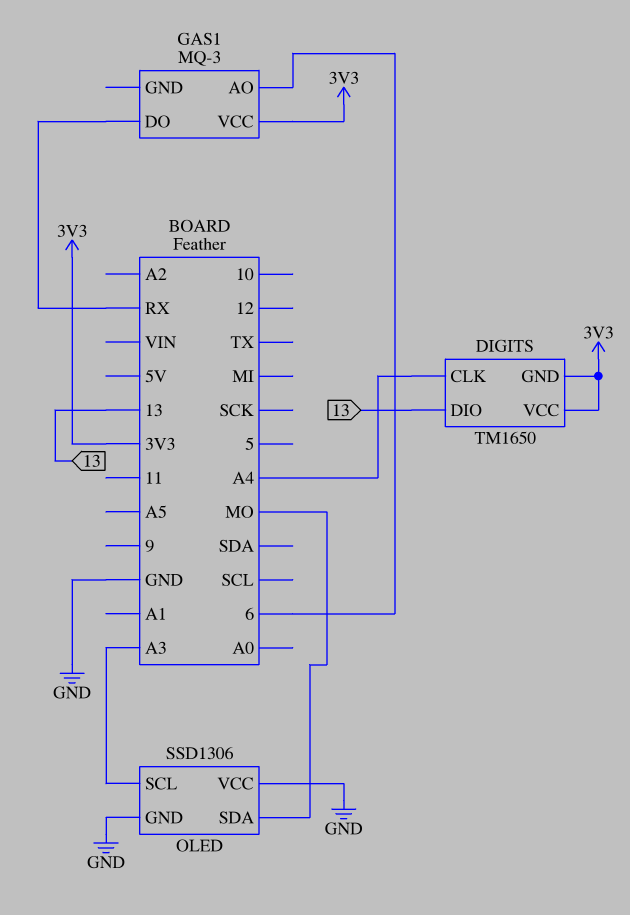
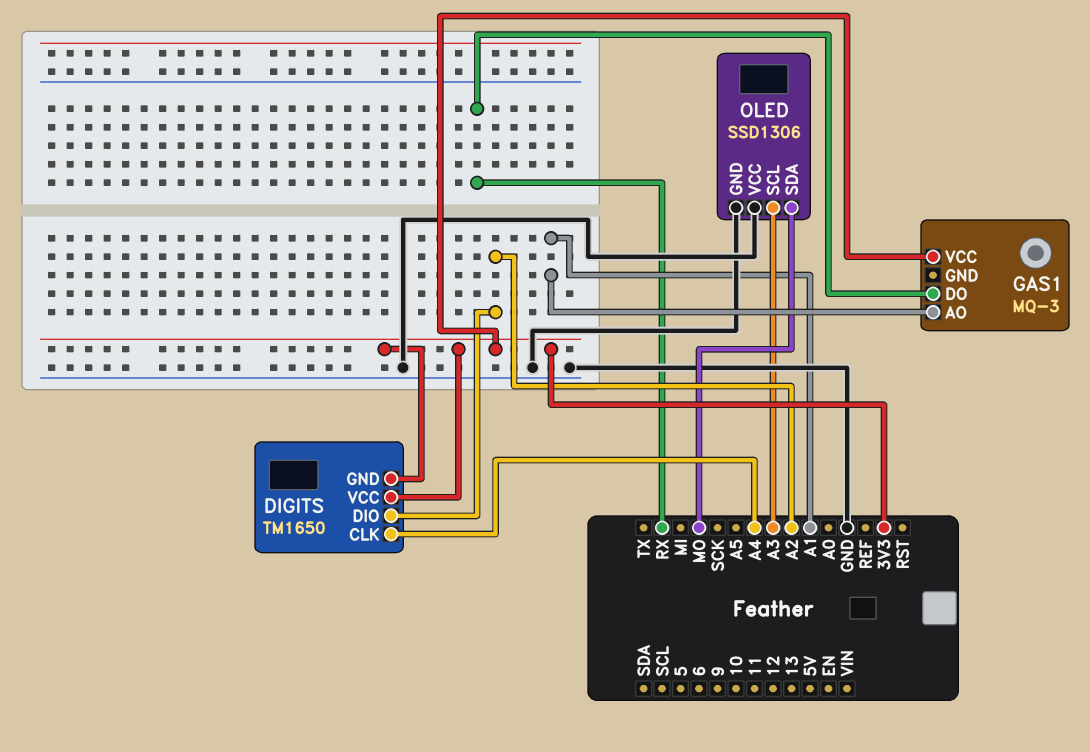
DIGITS pin DIO: 13 -> A2
GAS1 pin AO: 6 -> A1

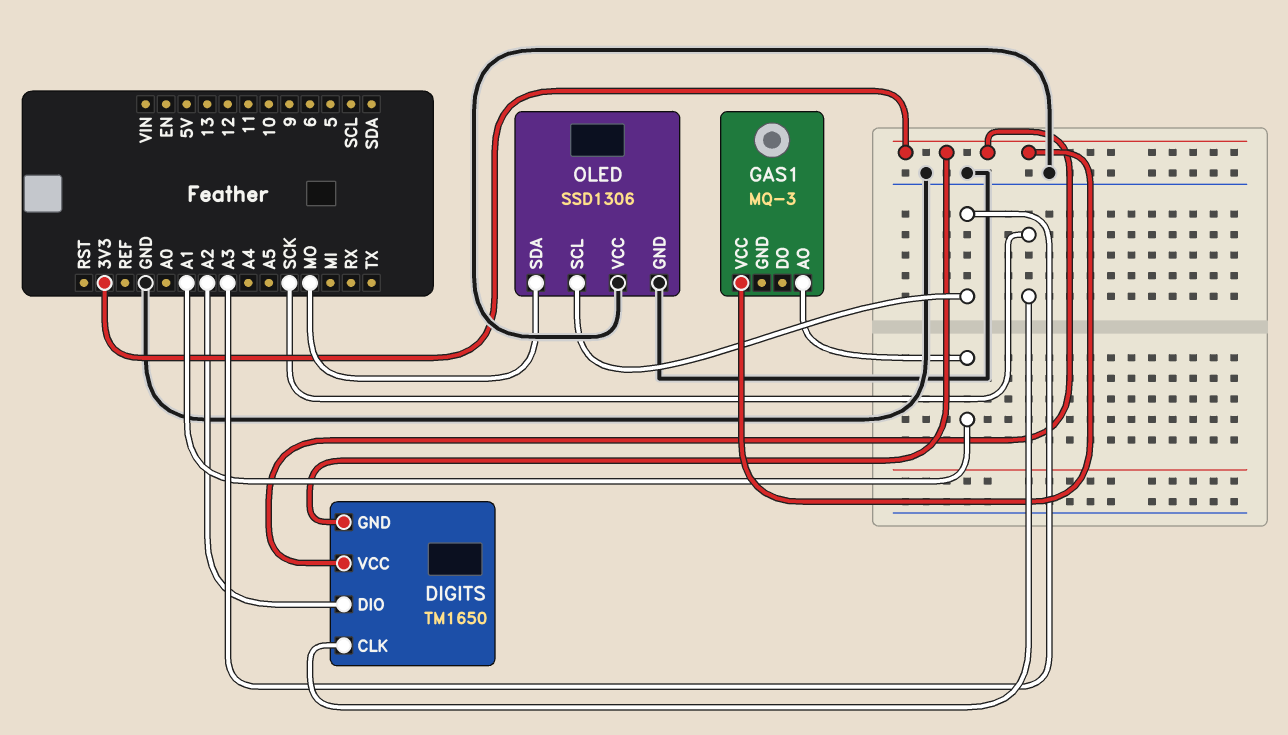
DIGITS pin CLK: A4 -> SCK
GAS1 pin DO: RX -> none

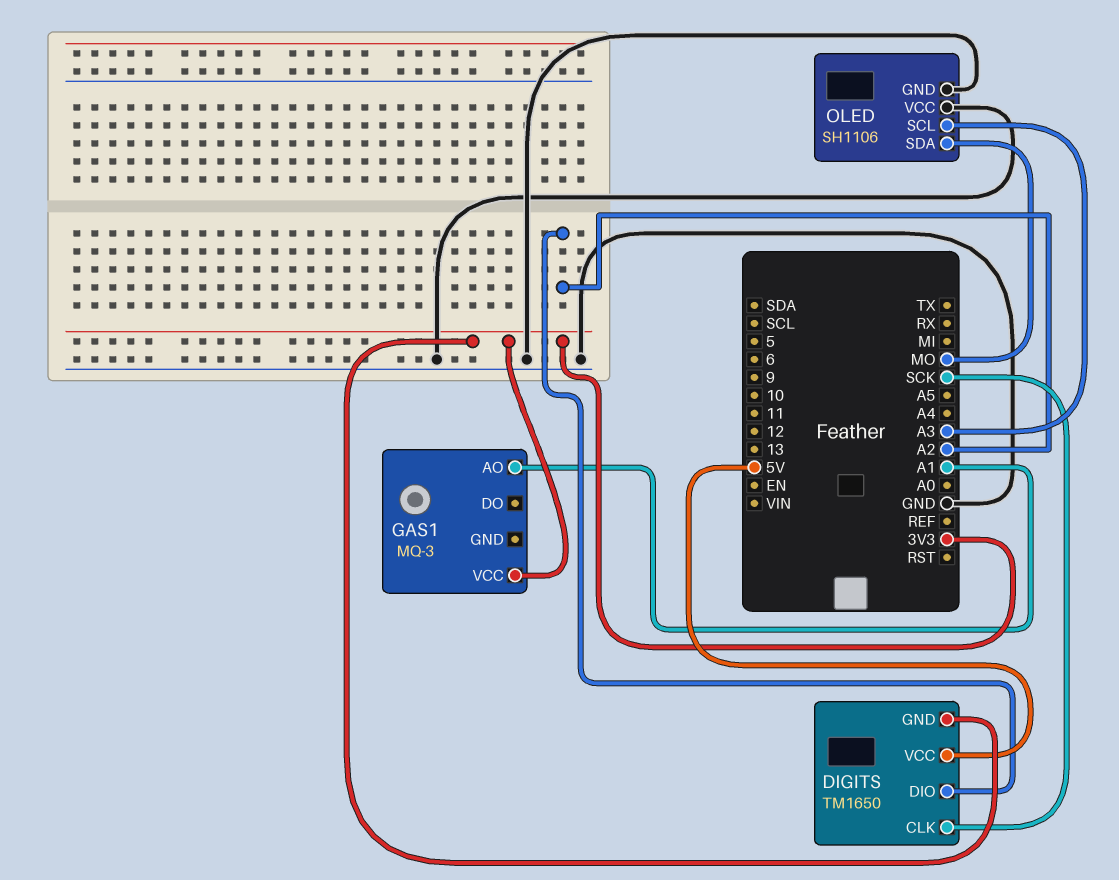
DIGITS pin VCC: 3V3 -> 5V
OLED: SSD1306 -> SH1106

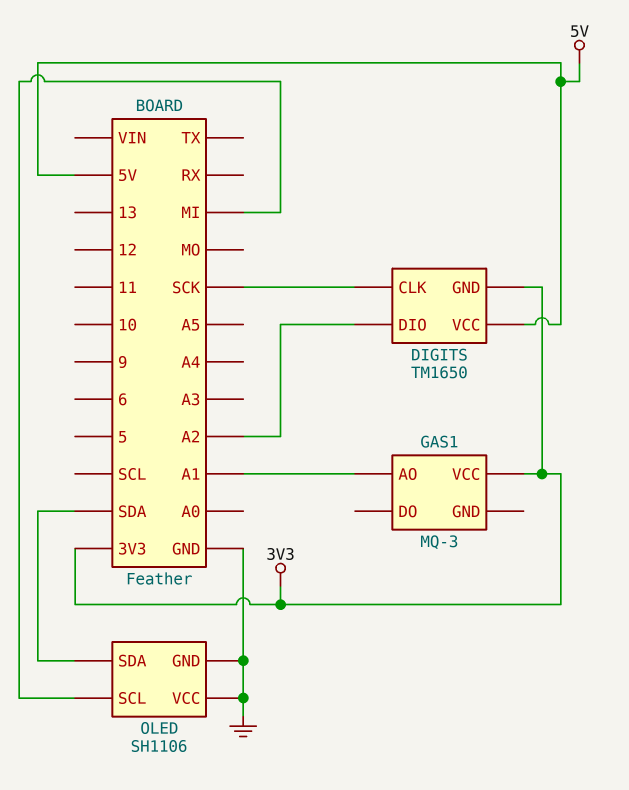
OLED pin SCL: A3 -> MI
OLED pin SDA: MO -> SDA

